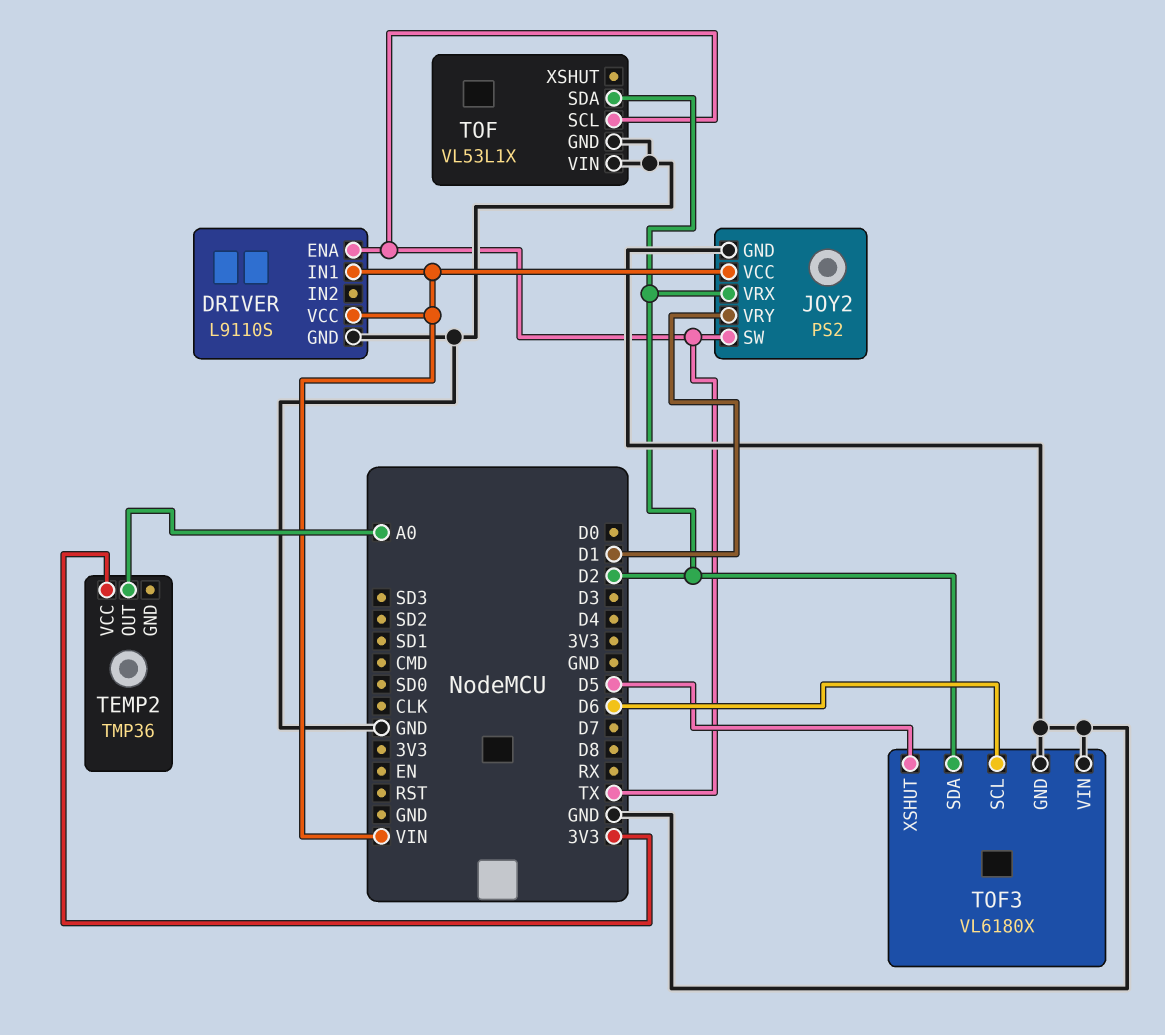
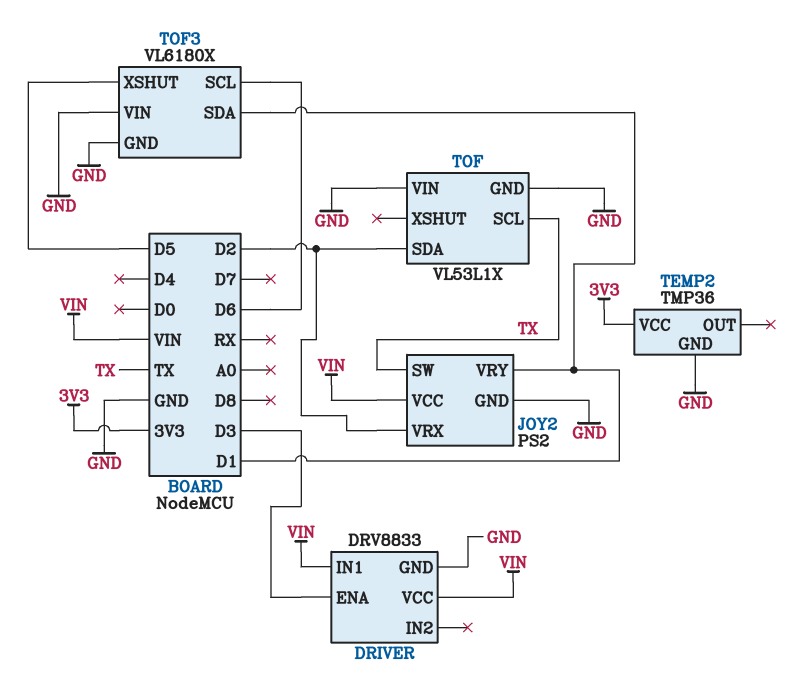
DRIVER: L9110S -> DRV8833
DRIVER pin ENA: TX -> D3
TEMP2 pin GND: none -> GND
TEMP2 pin OUT: A0 -> none
TOF3 pin SDA: D2 -> D1

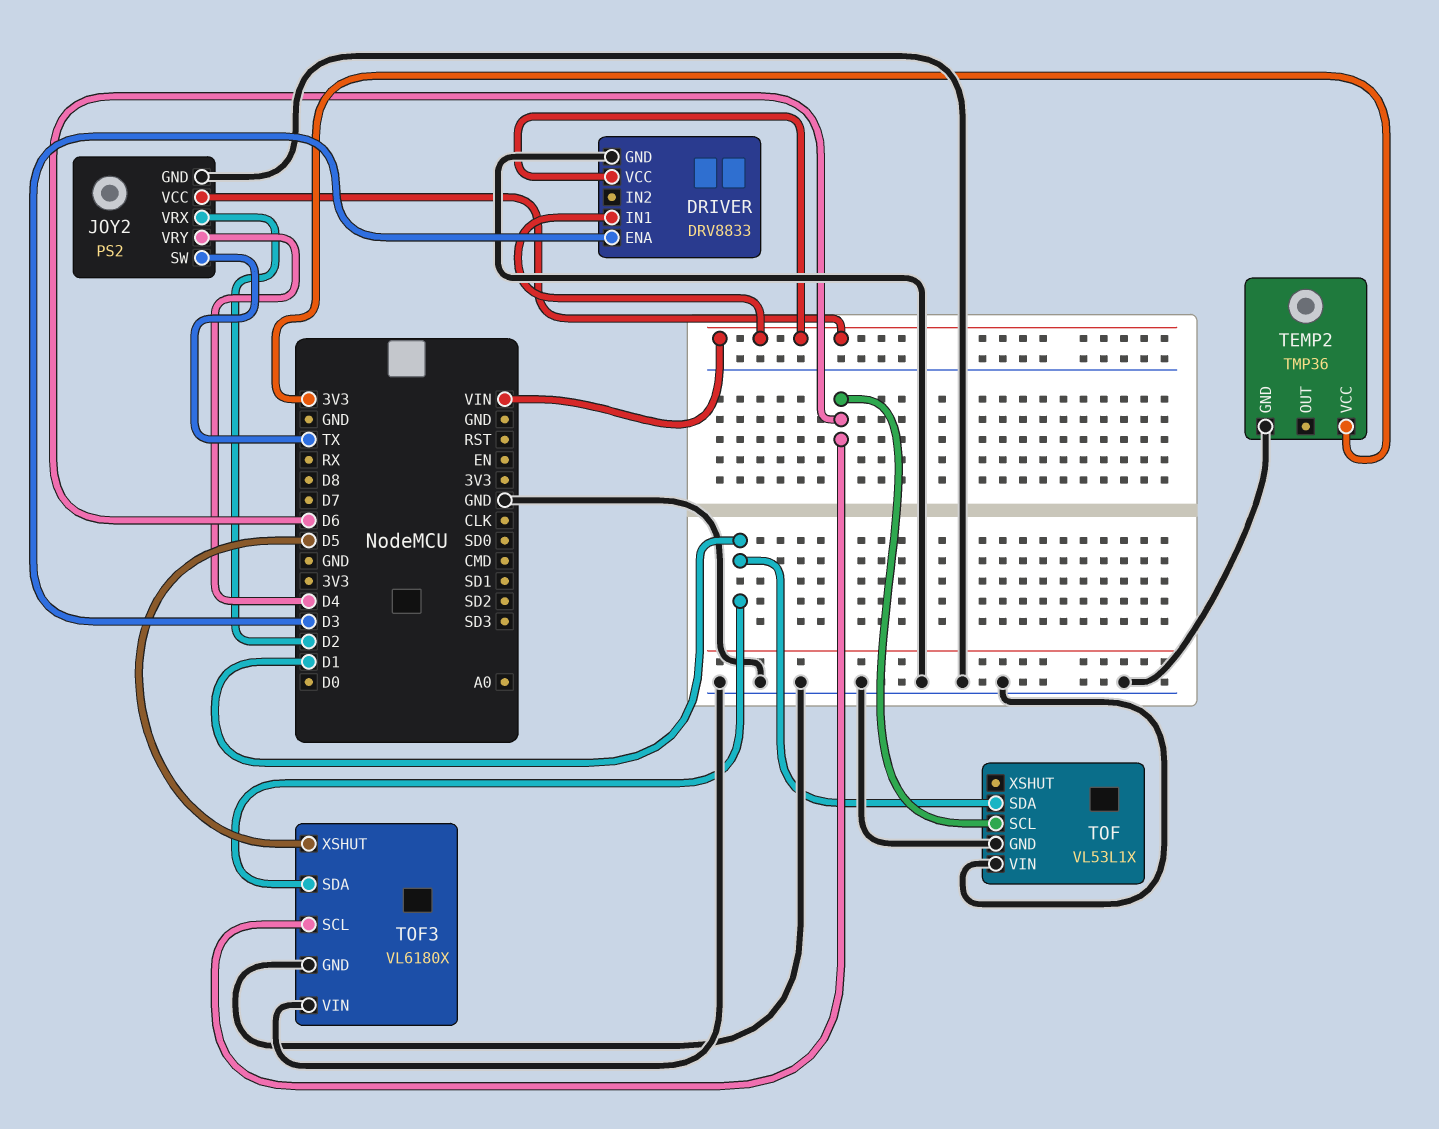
JOY2 pin VRY: D1 -> D4
TOF pin SCL: TX -> D6
TOF pin SDA: D2 -> D1

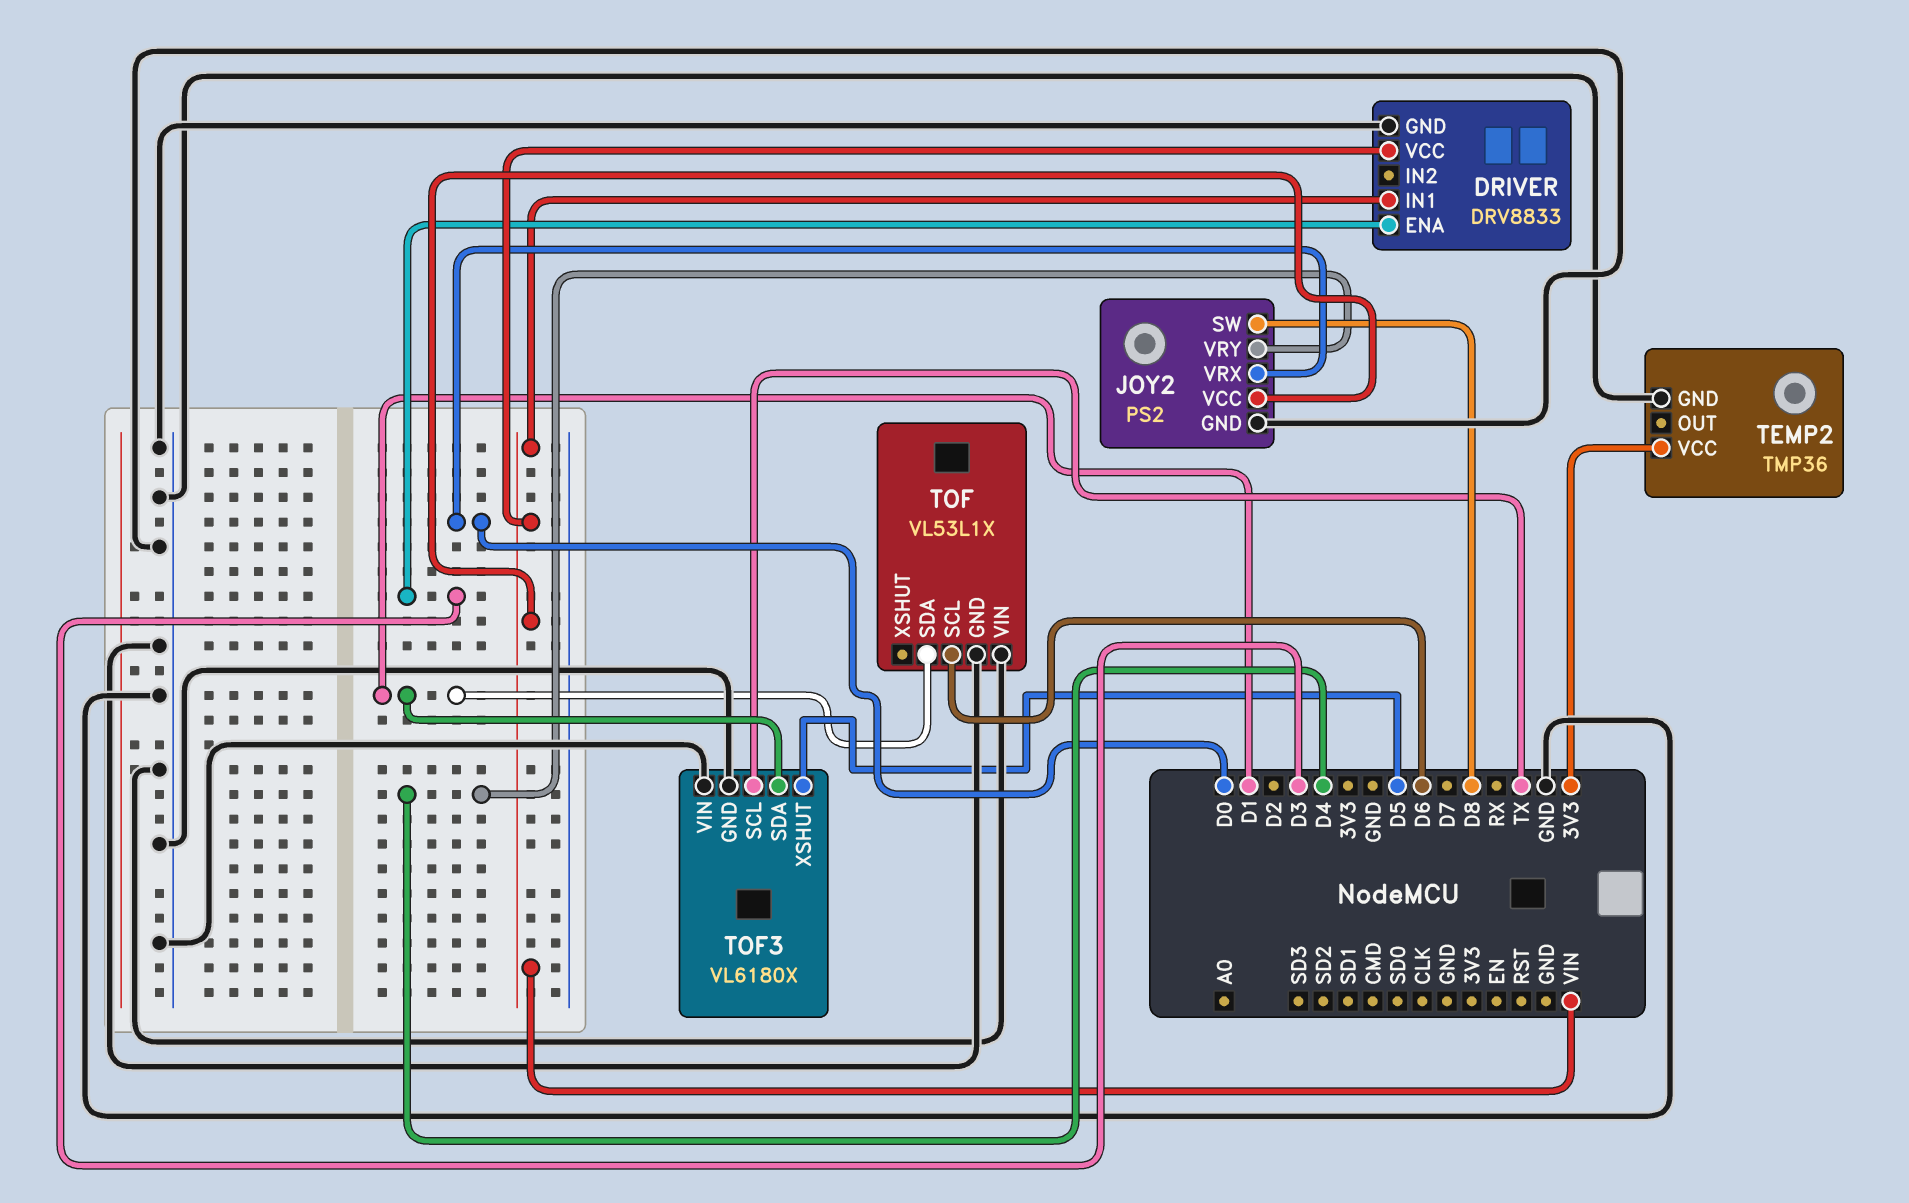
JOY2 pin SW: TX -> D8
JOY2 pin VRX: D2 -> D0
TOF3 pin SCL: D6 -> TX

